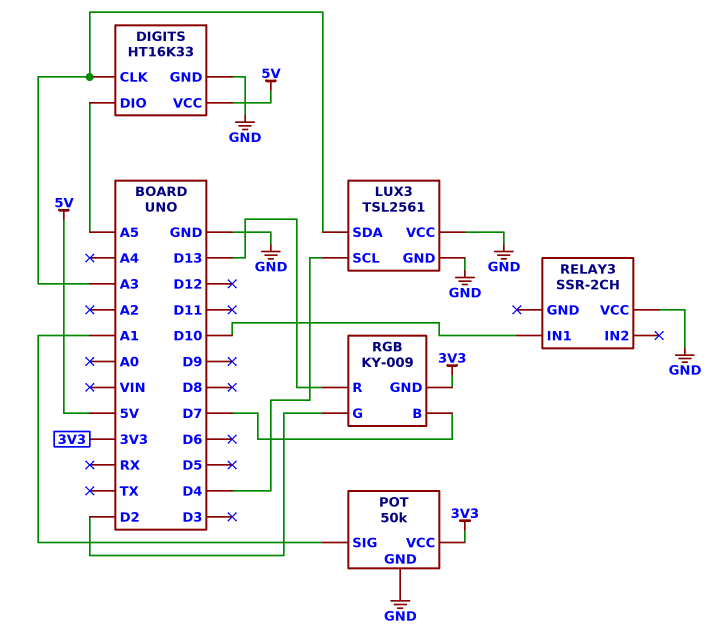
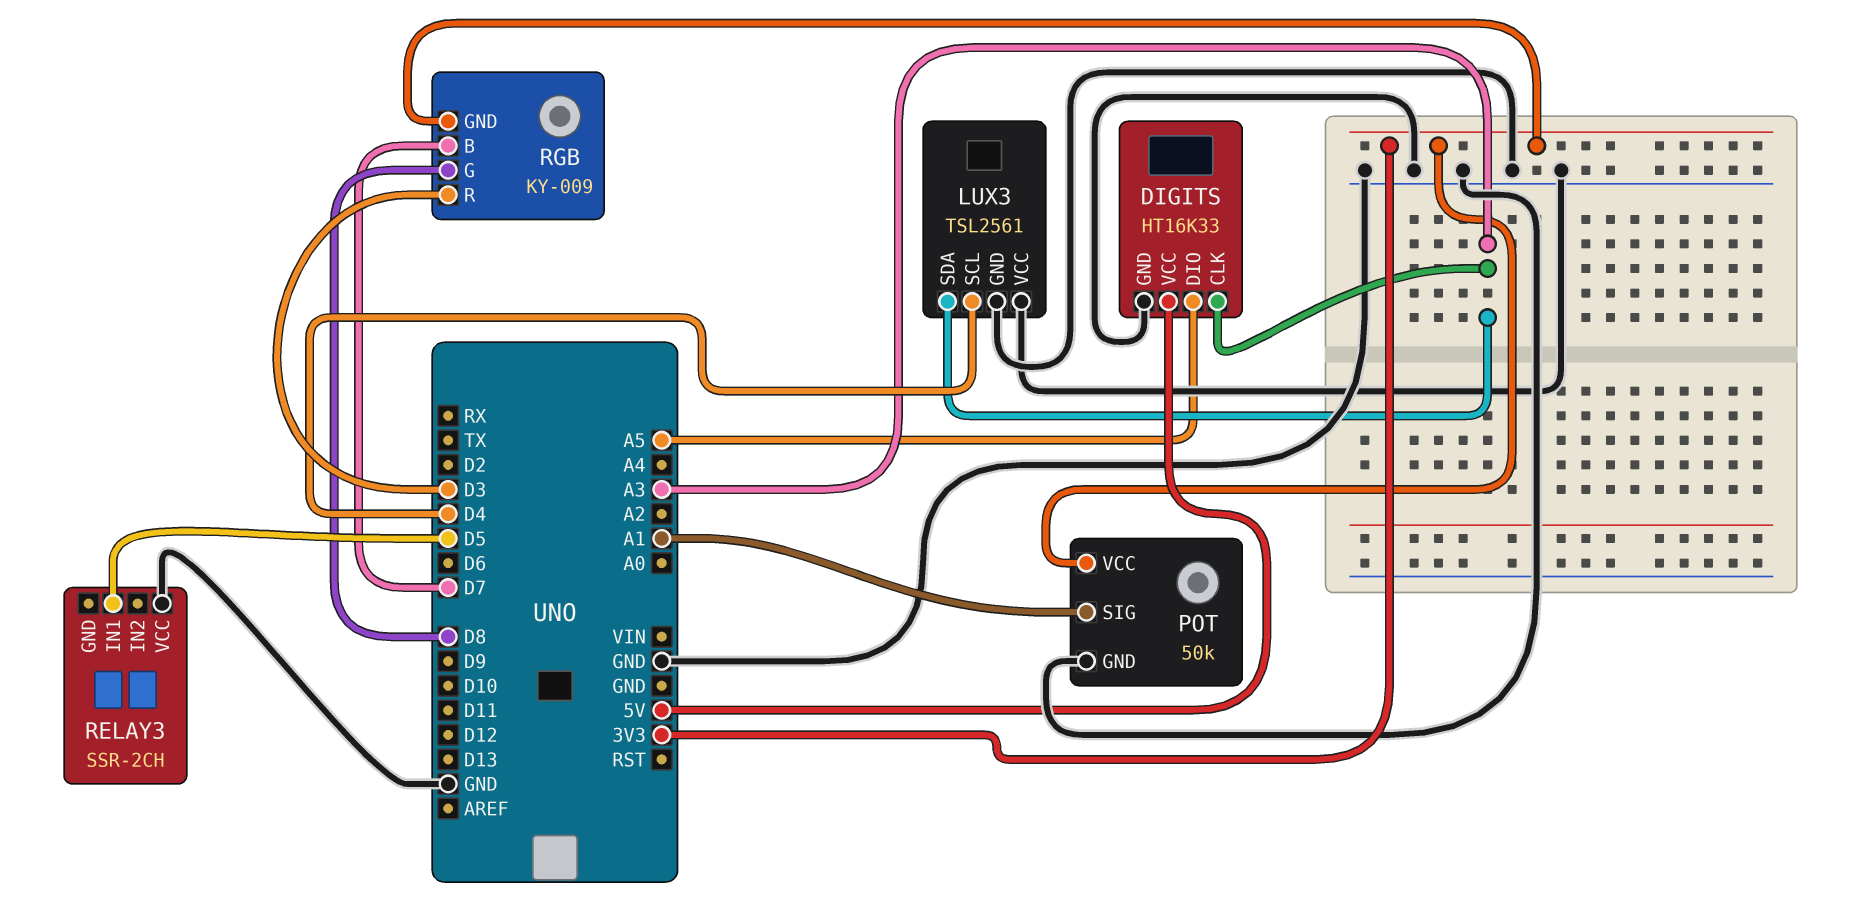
RELAY3 pin IN1: D10 -> D5
RGB pin G: D2 -> D8
RGB pin R: D13 -> D3

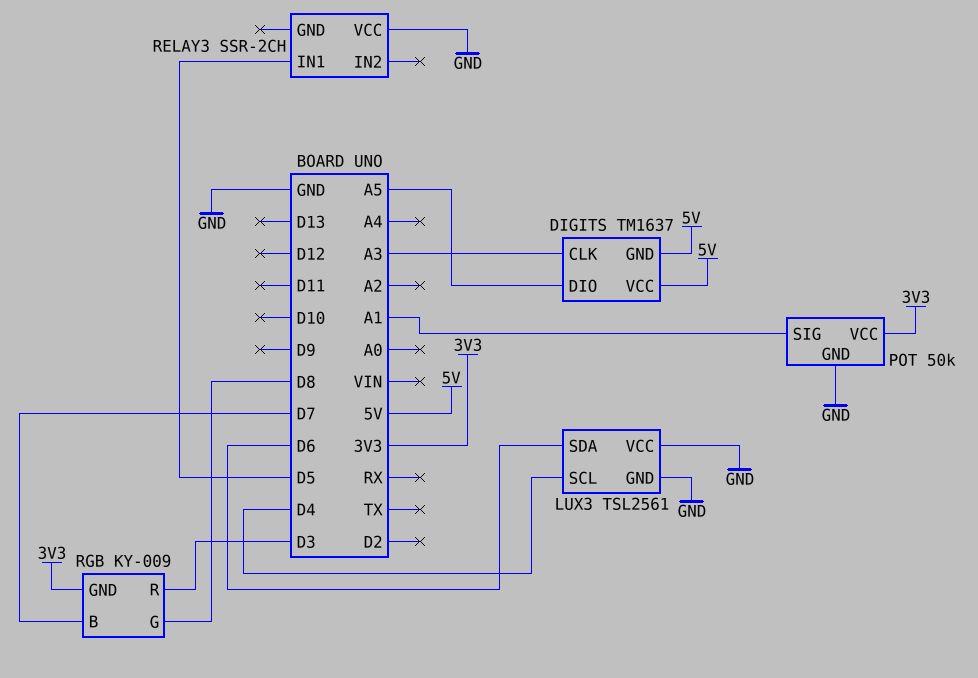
DIGITS: HT16K33 -> TM1637
DIGITS pin GND: GND -> 5V
LUX3 pin SDA: A3 -> D6

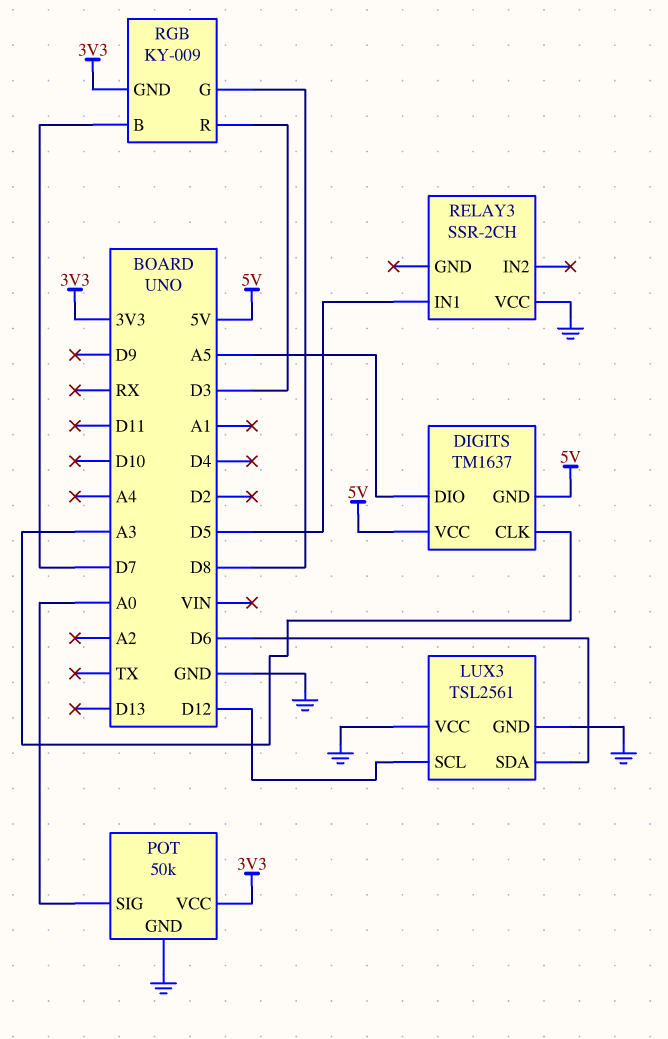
LUX3 pin SCL: D4 -> D12
POT pin SIG: A1 -> A0

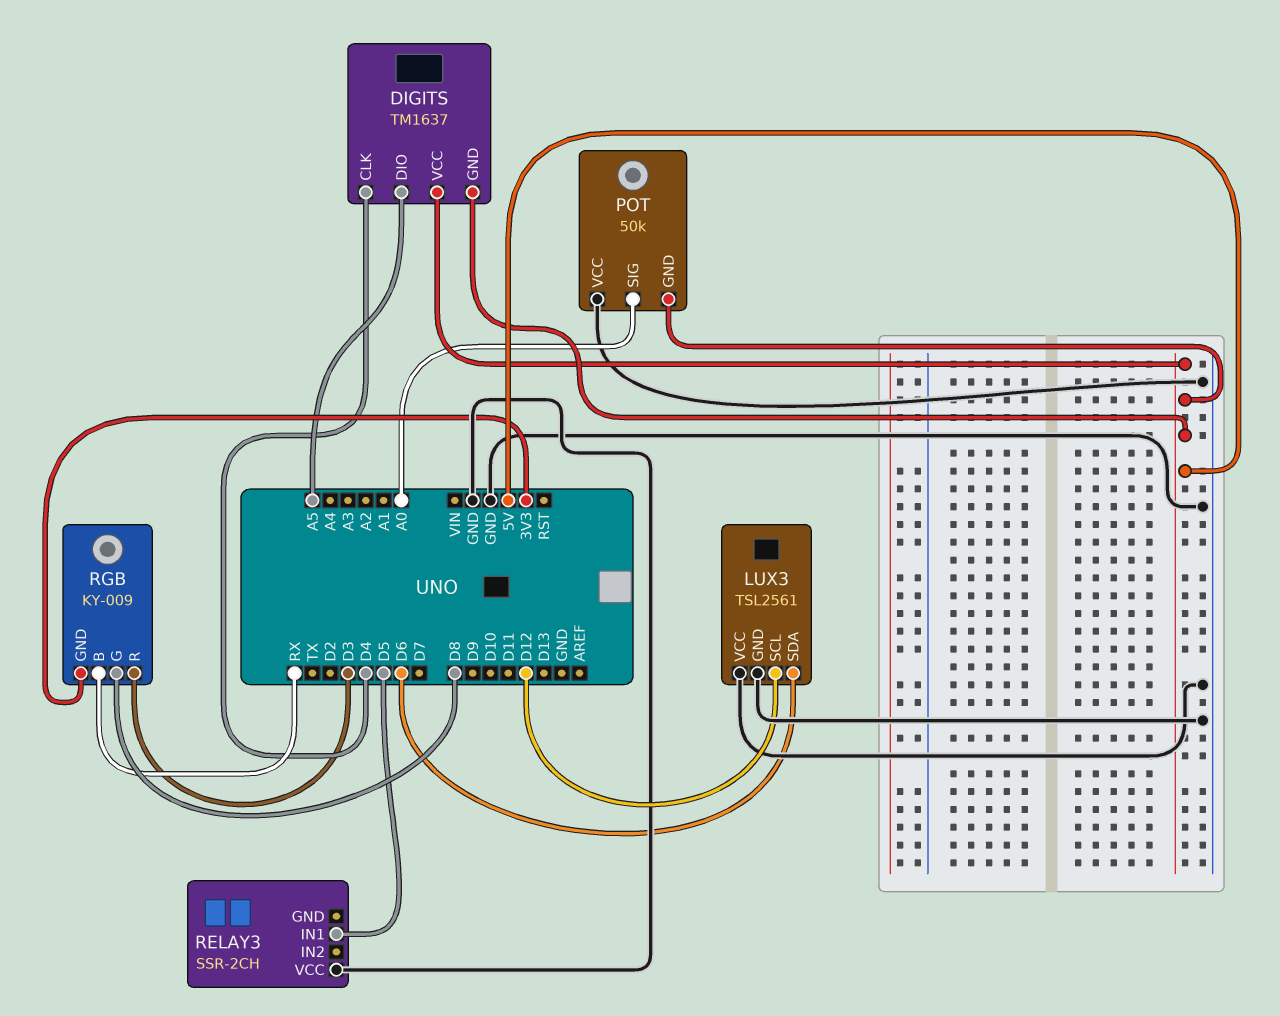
DIGITS pin CLK: A3 -> D4
POT pin GND: GND -> 5V
POT pin VCC: 3V3 -> GND
RGB pin B: D7 -> RX

